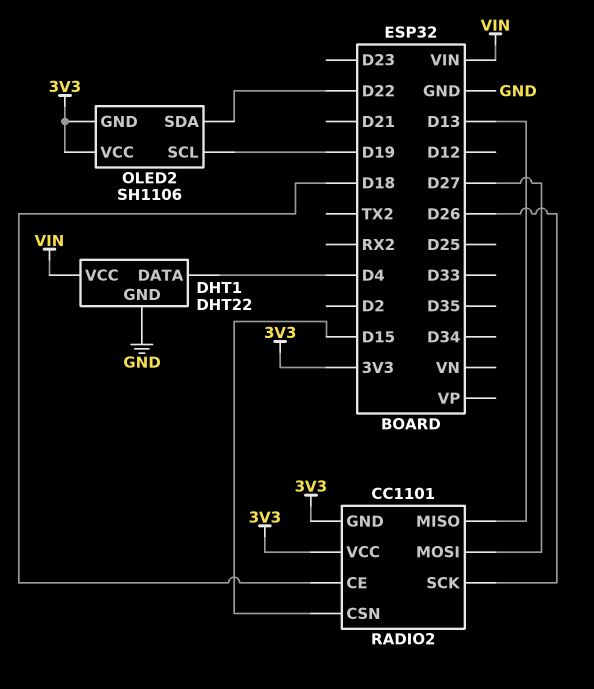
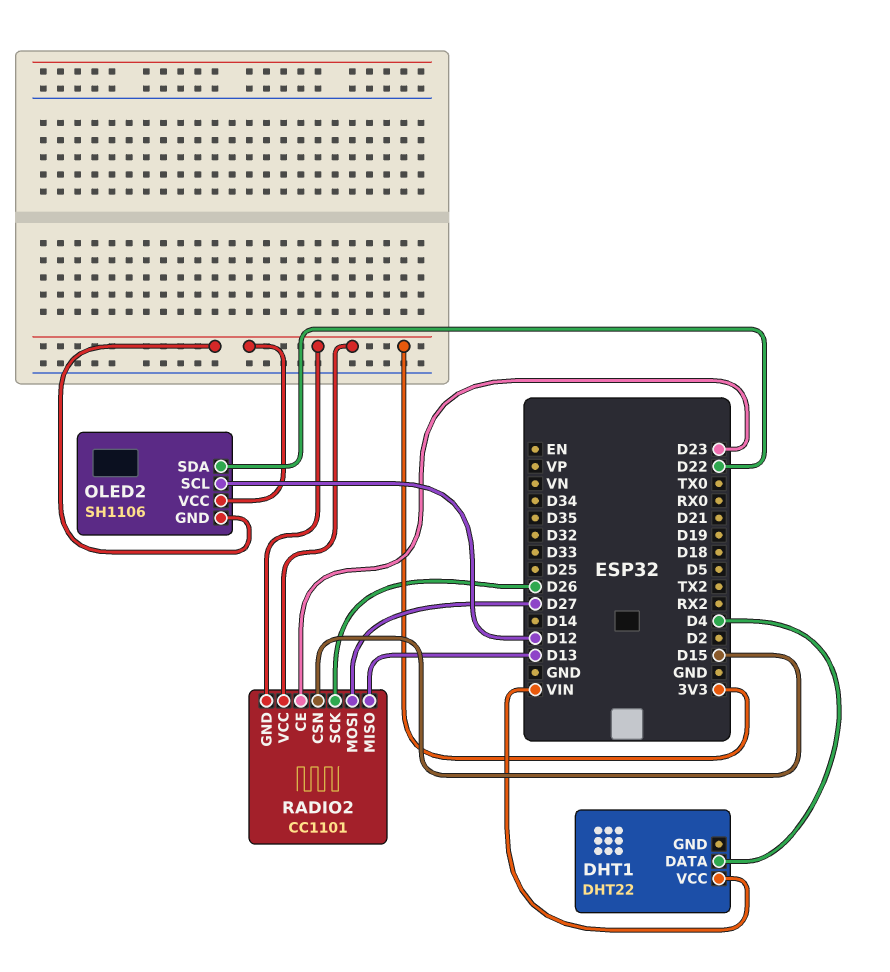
DHT1 pin GND: GND -> none
OLED2 pin SCL: D19 -> D12
RADIO2 pin CE: D18 -> D23

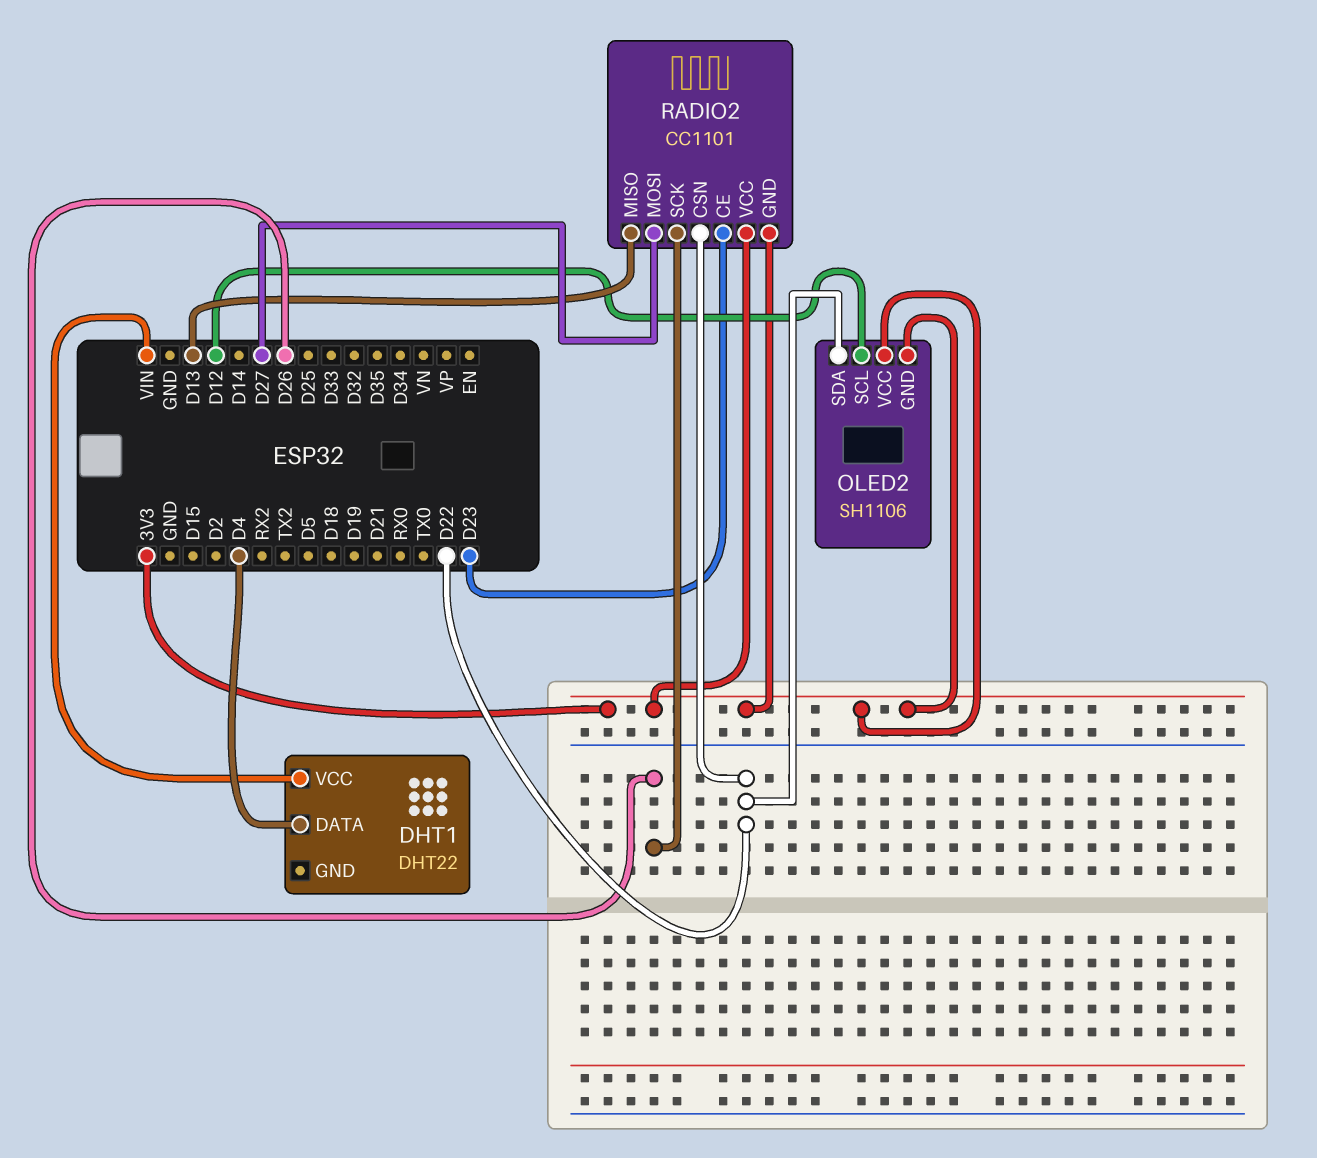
RADIO2 pin CSN: D15 -> D22

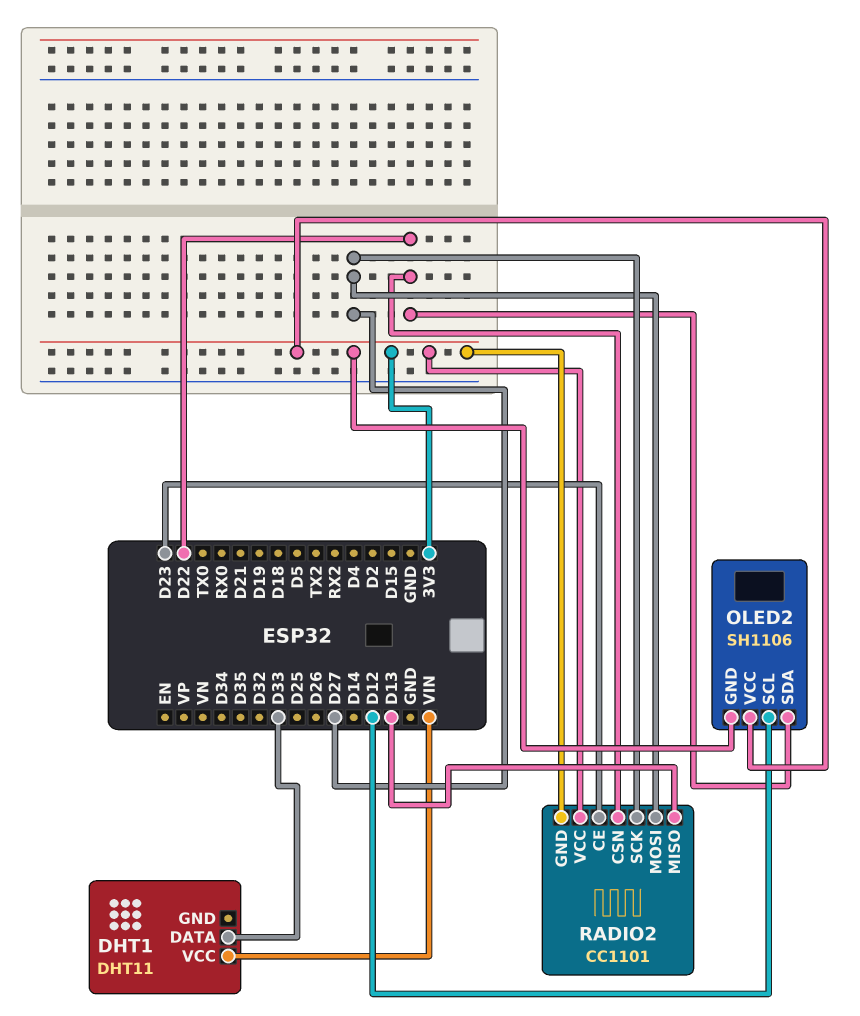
DHT1: DHT22 -> DHT11
DHT1 pin DATA: D4 -> D33
RADIO2 pin SCK: D26 -> D27

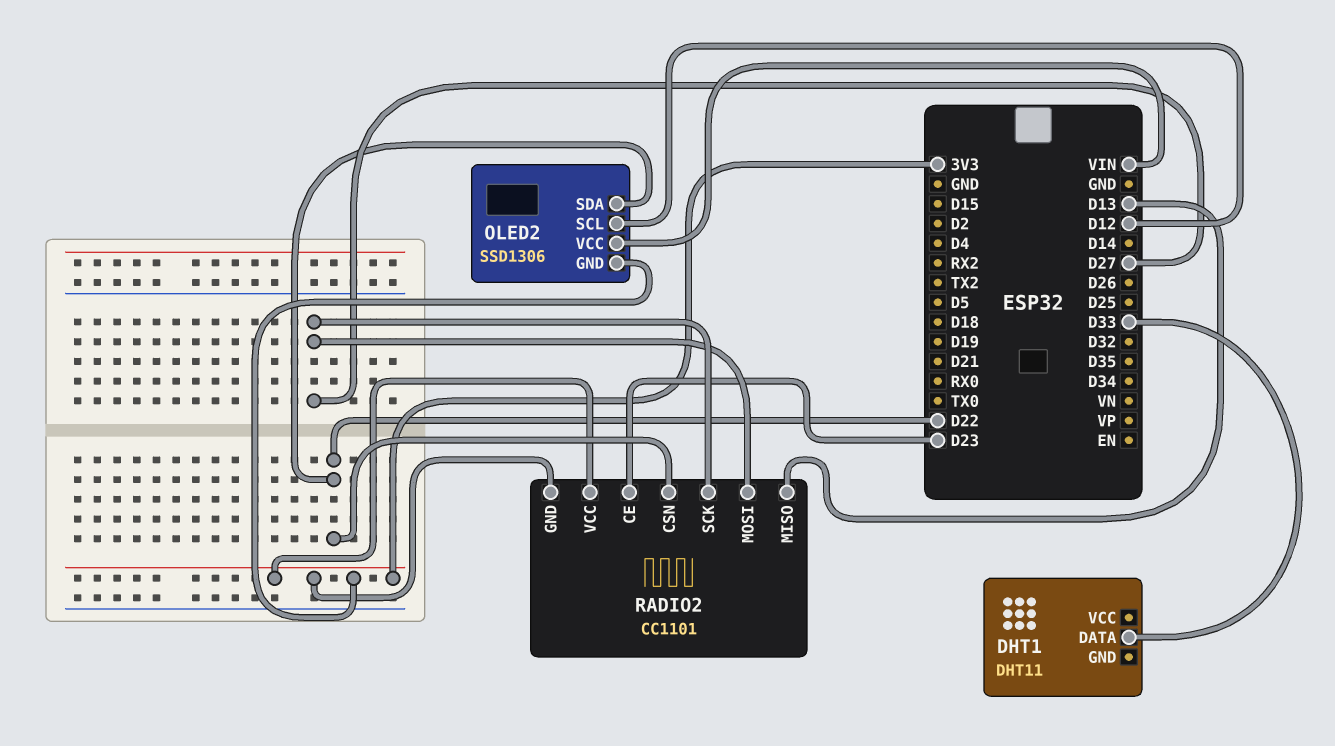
DHT1 pin VCC: VIN -> none
OLED2: SH1106 -> SSD1306
OLED2 pin VCC: 3V3 -> VIN

